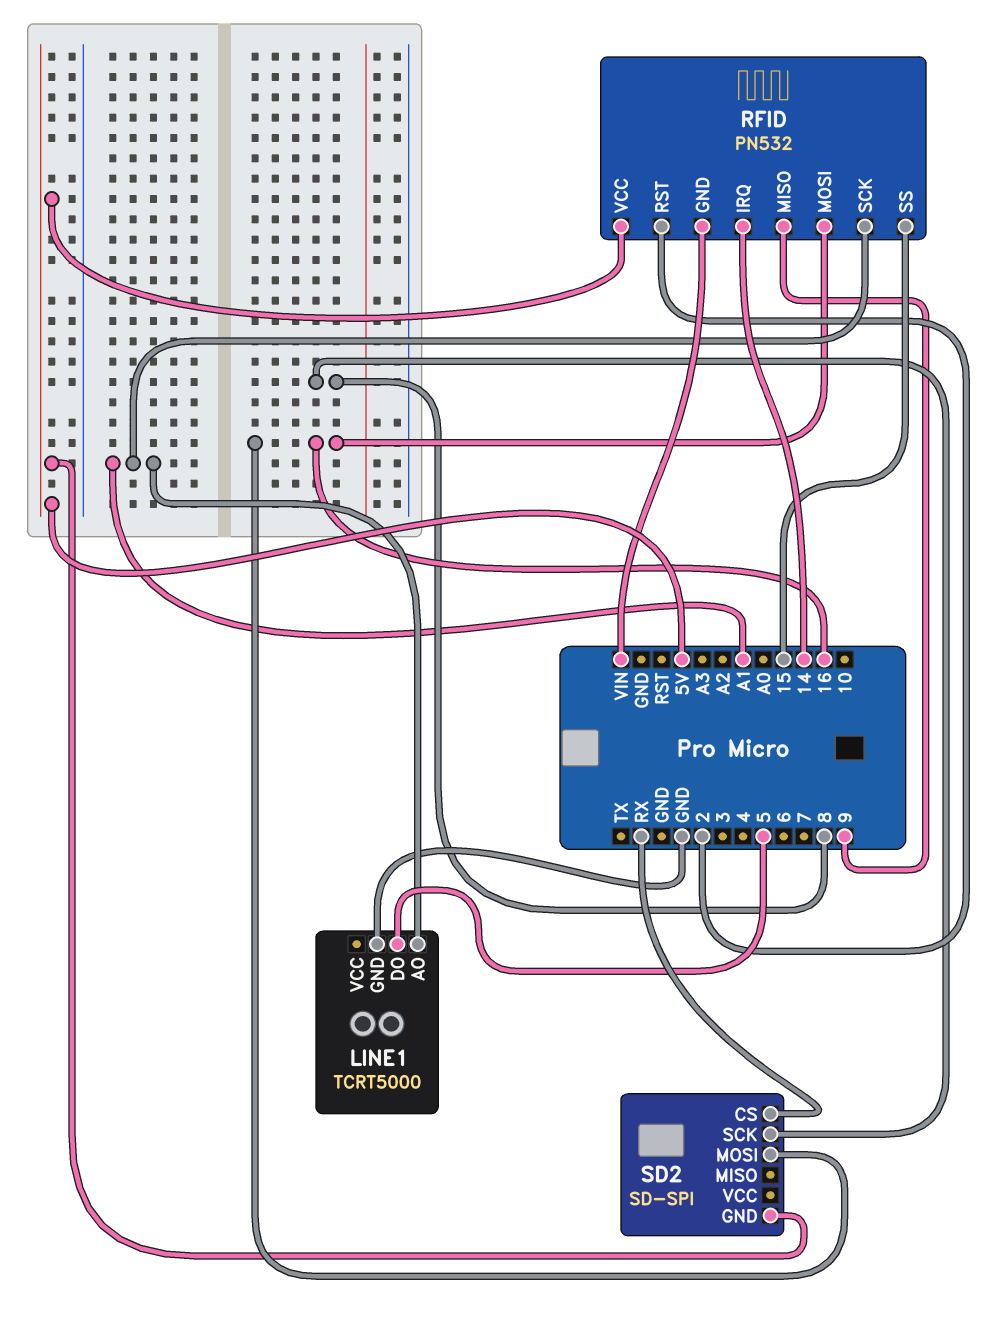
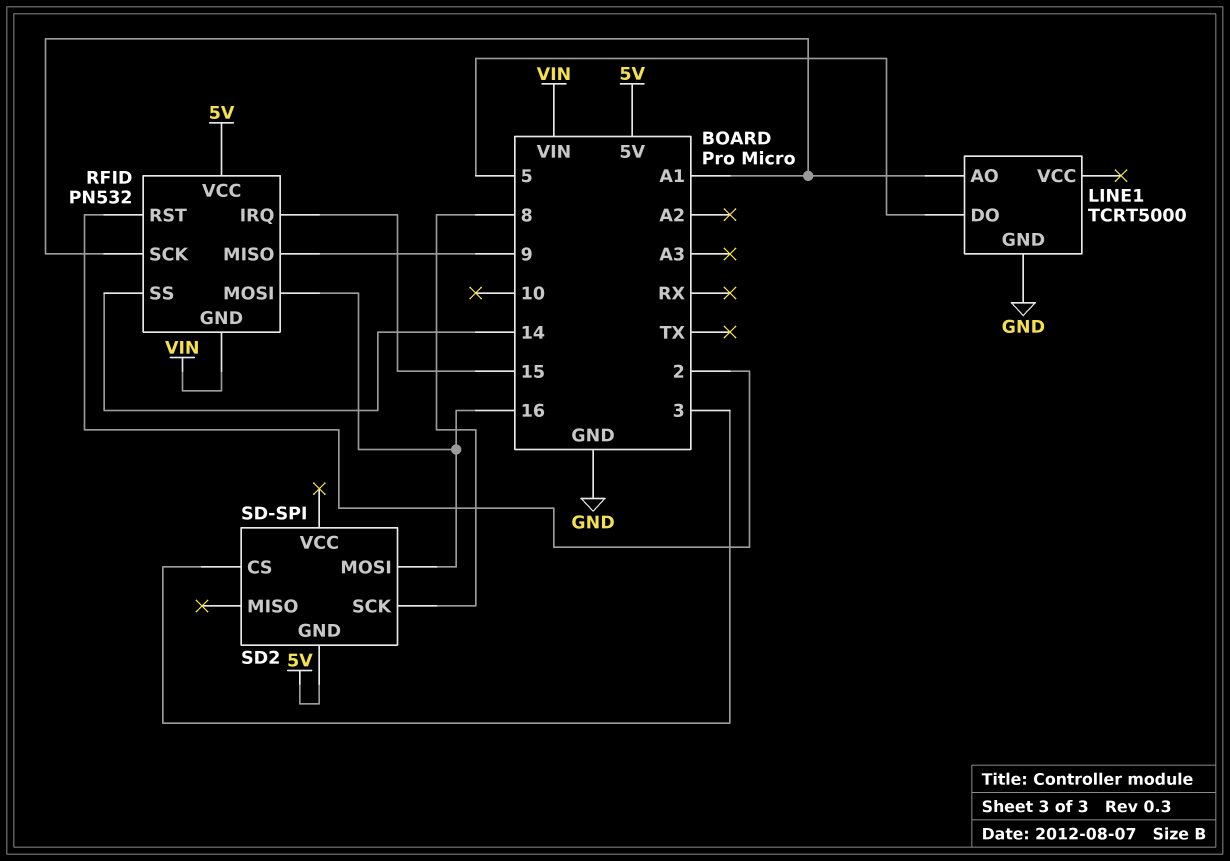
RFID pin IRQ: 14 -> 15
RFID pin SS: 15 -> 14
SD2 pin CS: RX -> 3

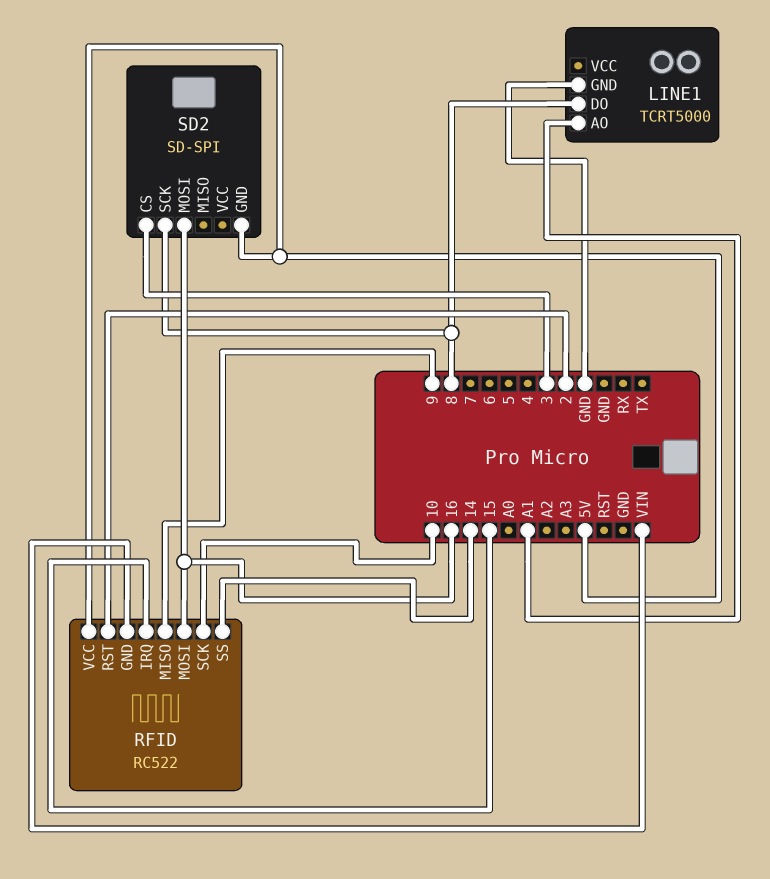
LINE1 pin DO: 5 -> 8
RFID: PN532 -> RC522
RFID pin SCK: A1 -> 10

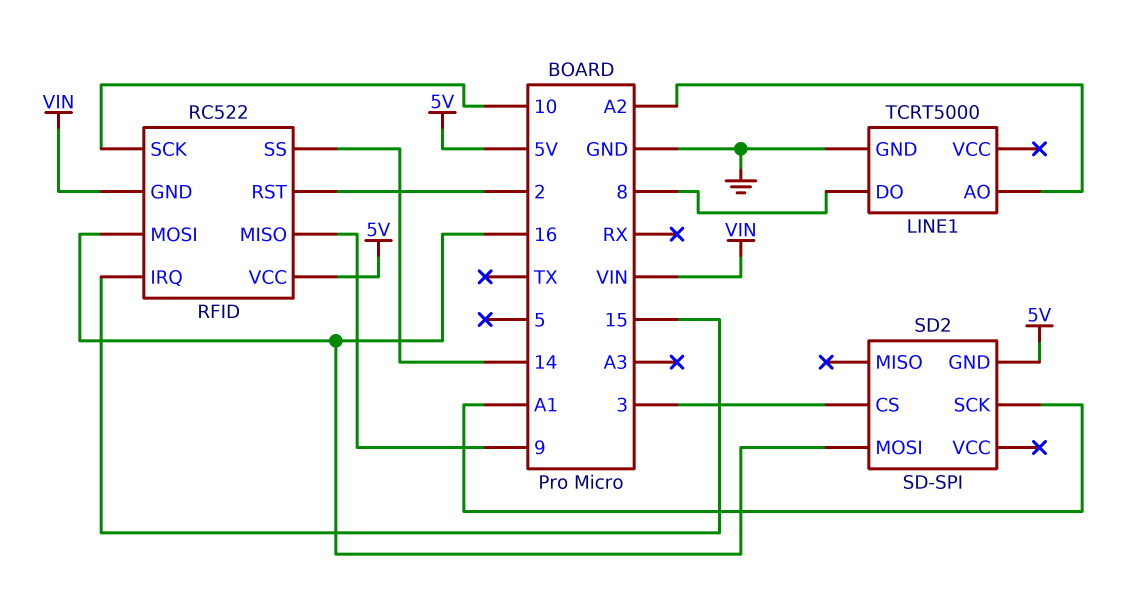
LINE1 pin AO: A1 -> A2
SD2 pin SCK: 8 -> A1

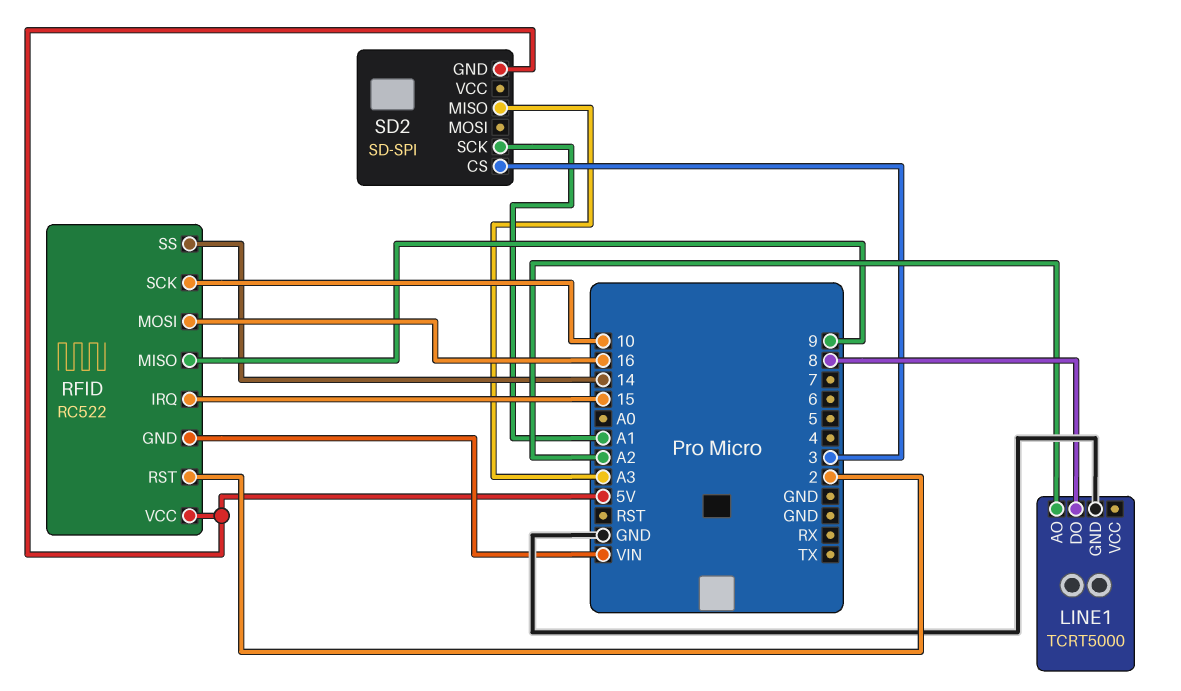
SD2 pin MISO: none -> A3
SD2 pin MOSI: 16 -> none

